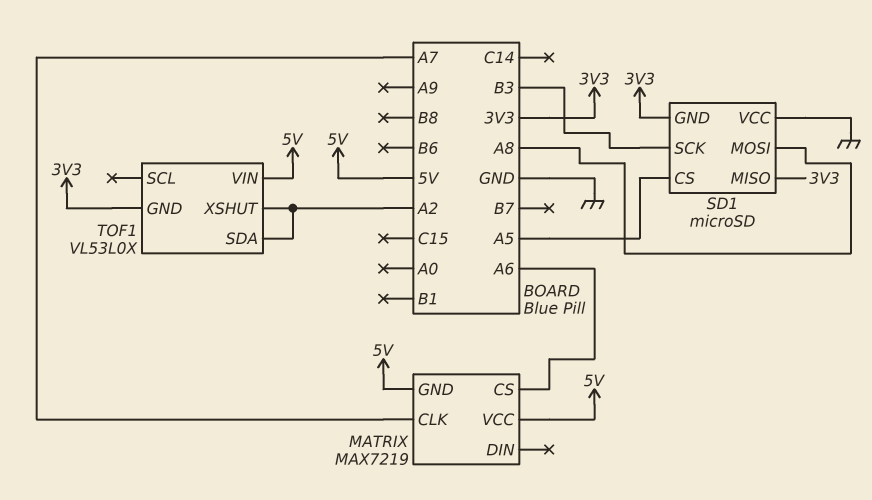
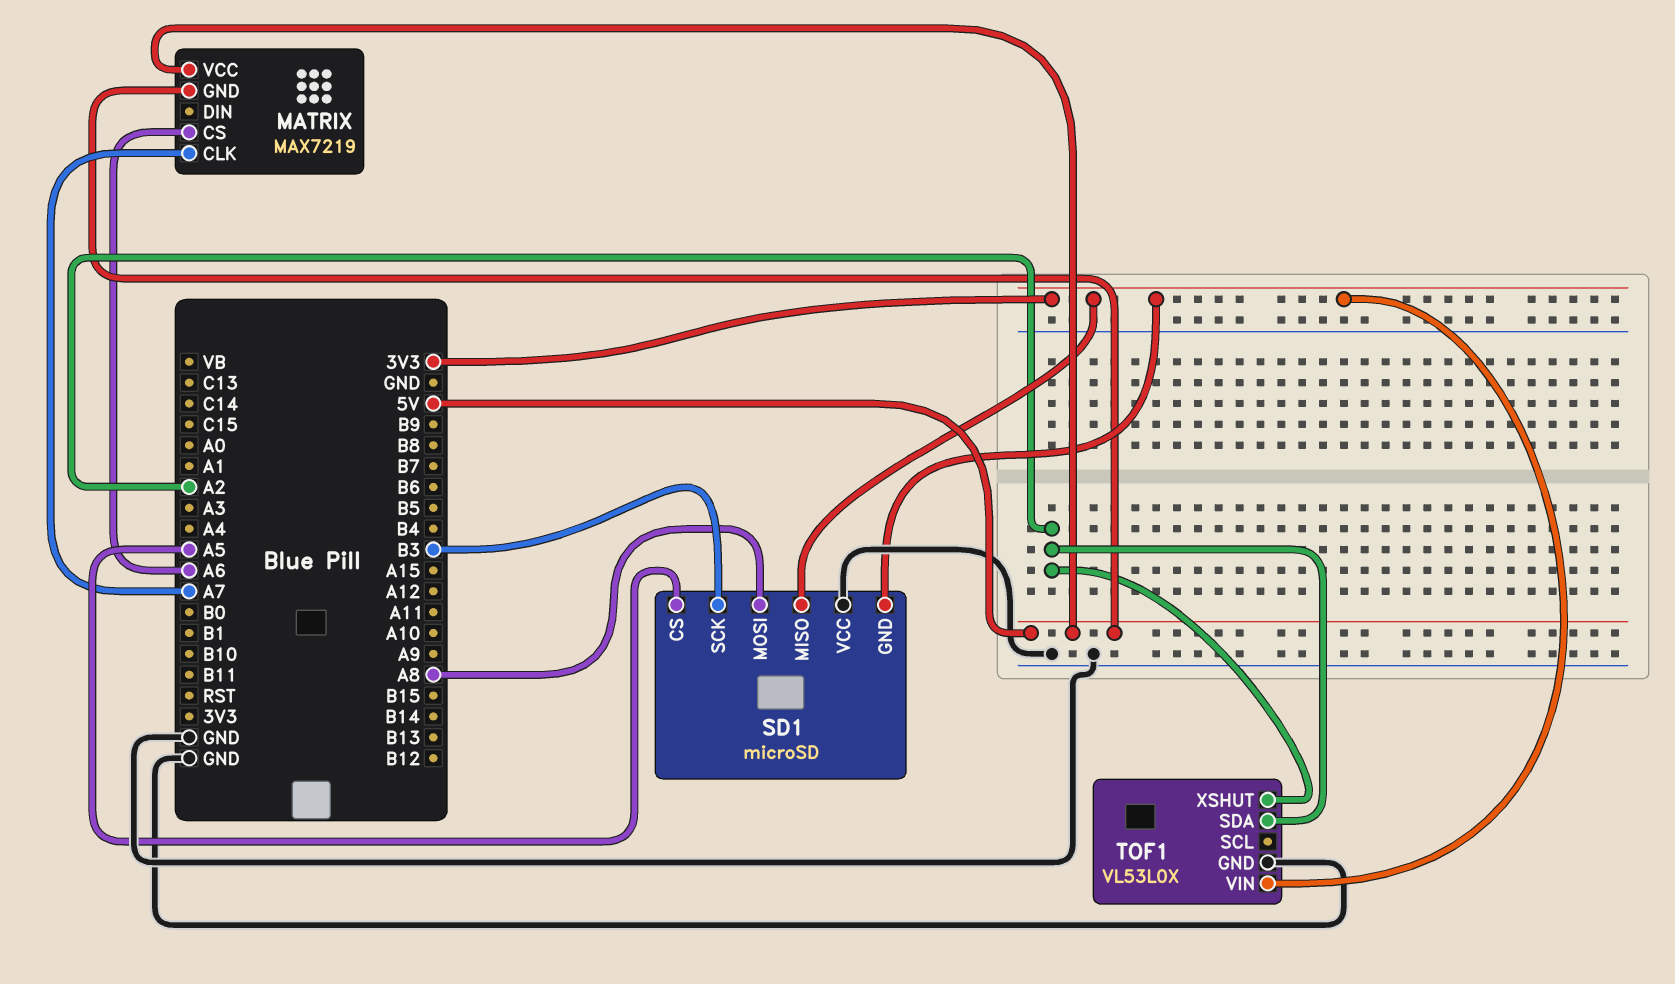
TOF1 pin GND: 3V3 -> GND
TOF1 pin VIN: 5V -> 3V3

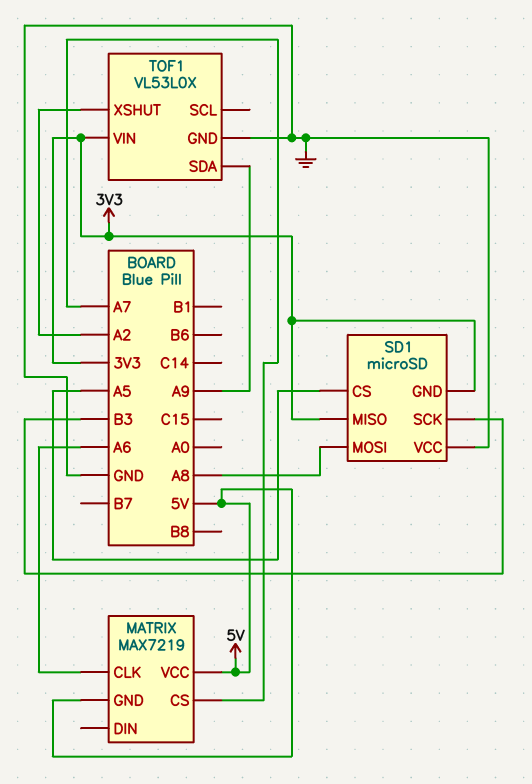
MATRIX pin CLK: A7 -> A6
MATRIX pin CS: A6 -> A7
TOF1 pin SDA: A2 -> A9

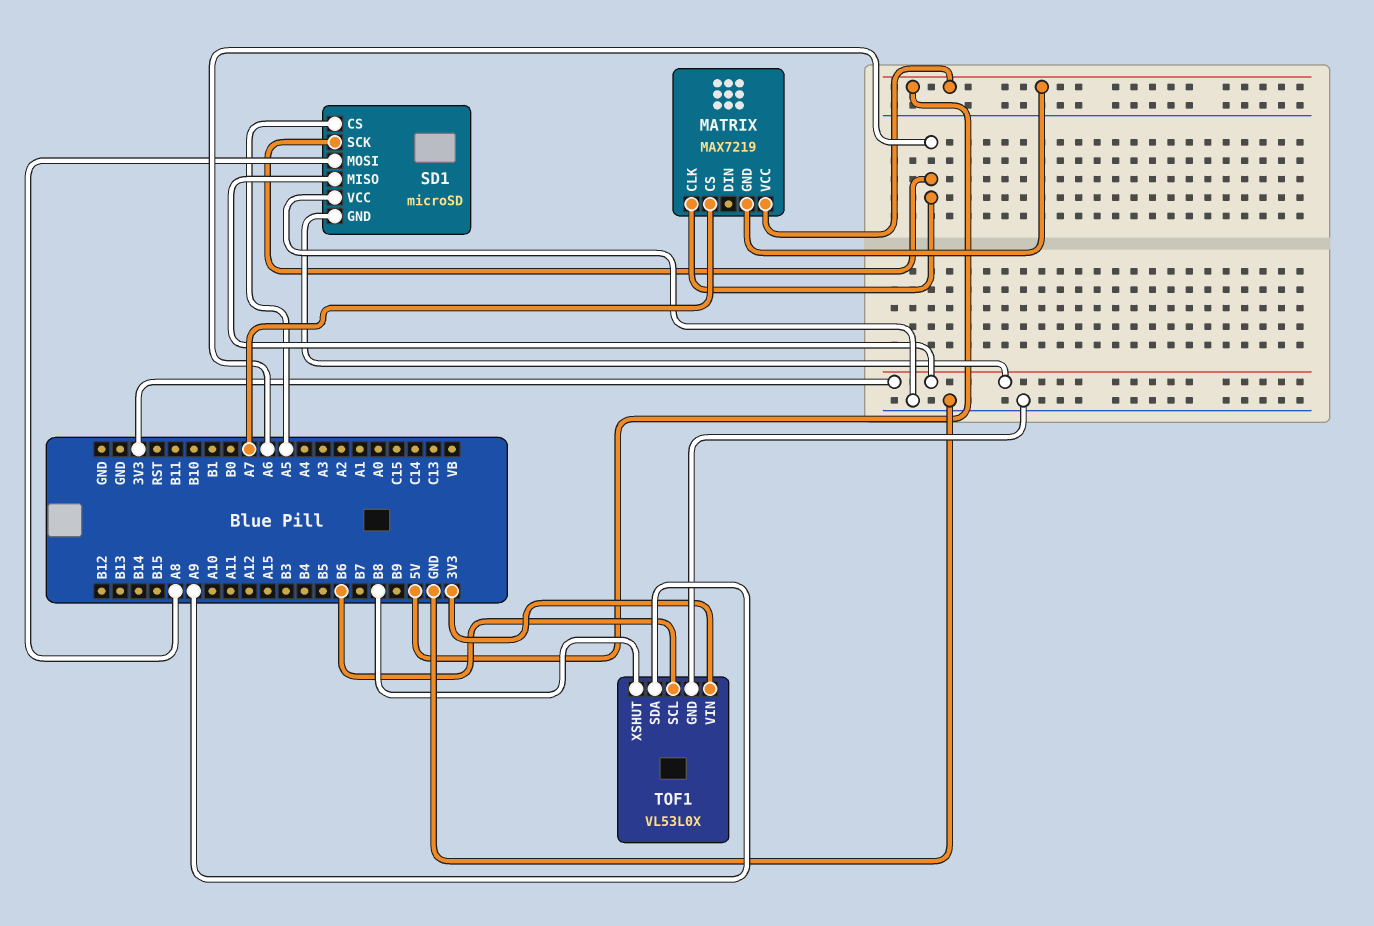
SD1 pin SCK: B3 -> A6
TOF1 pin SCL: none -> B6
TOF1 pin XSHUT: A2 -> B8

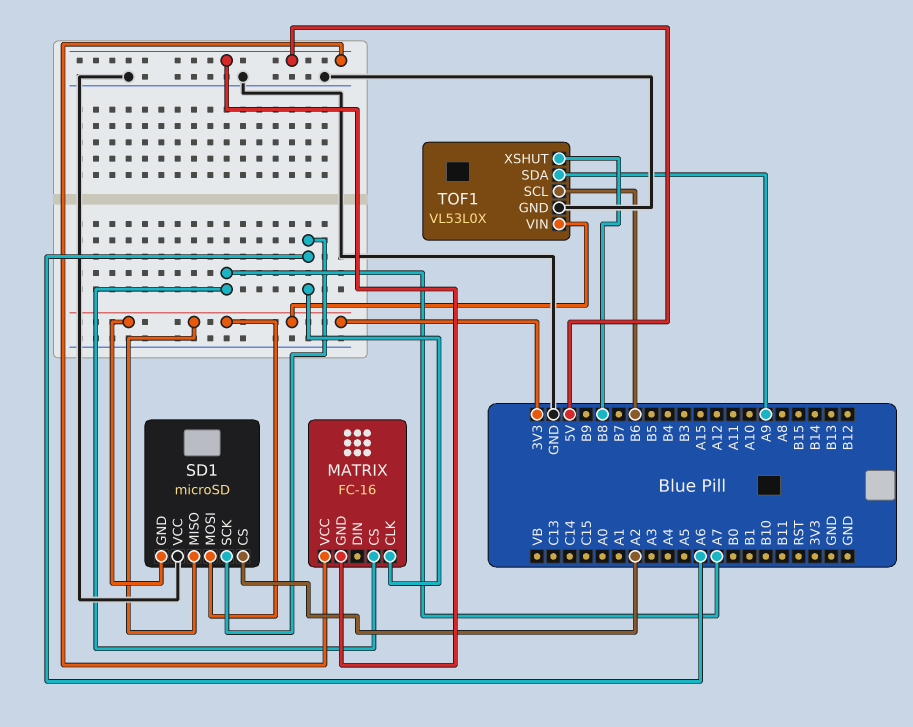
MATRIX: MAX7219 -> FC-16
SD1 pin CS: A5 -> A2
SD1 pin MOSI: A8 -> 3V3

